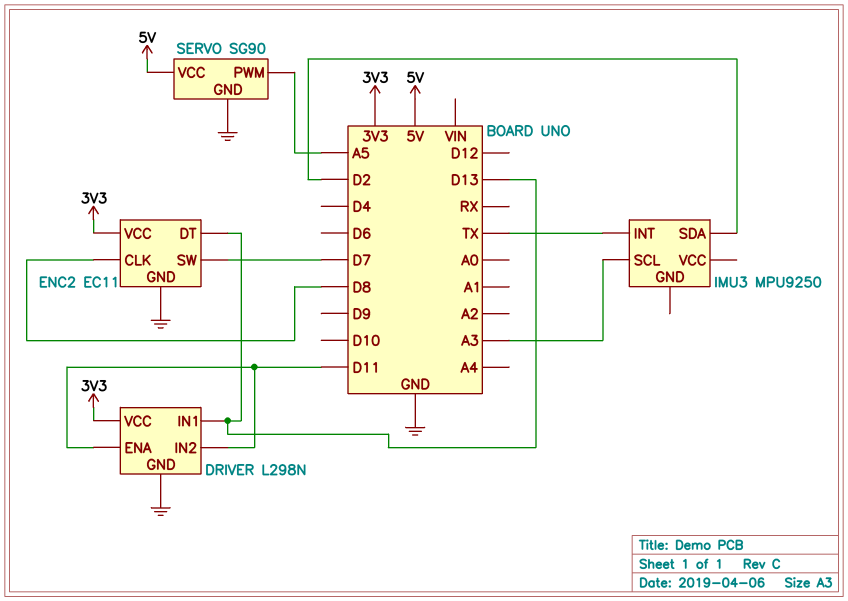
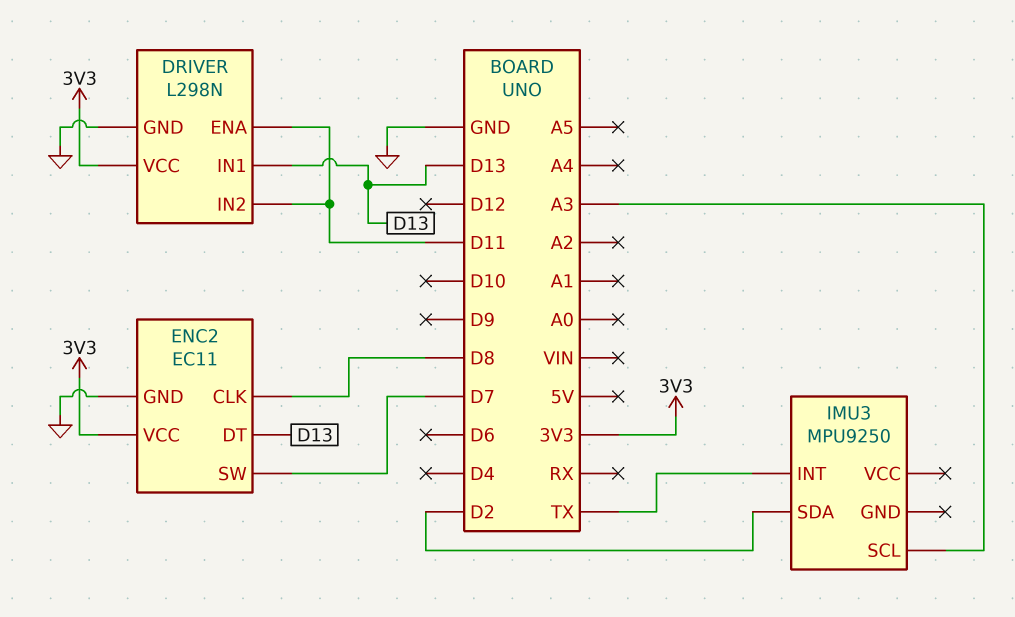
SERVO: SG90 -> none
SERVO pin GND: GND -> none
SERVO pin PWM: A5 -> none
SERVO pin VCC: 5V -> none

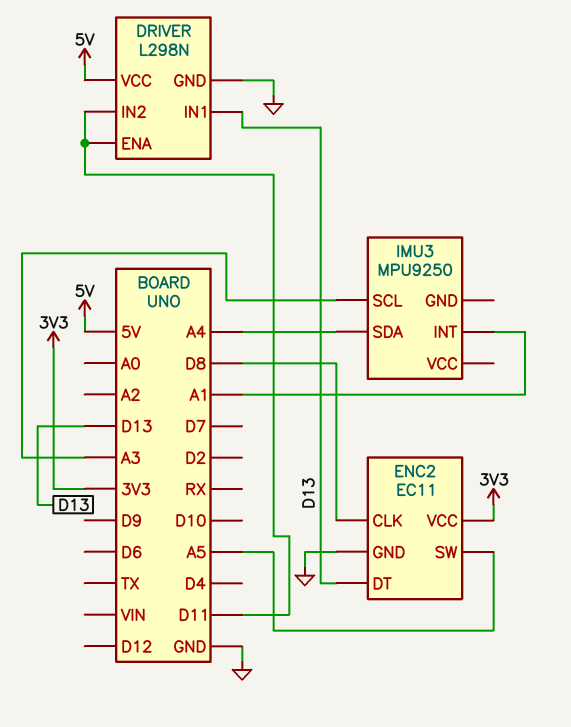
DRIVER pin VCC: 3V3 -> 5V
ENC2 pin SW: D7 -> A5
IMU3 pin INT: TX -> A1
IMU3 pin SDA: D2 -> A4

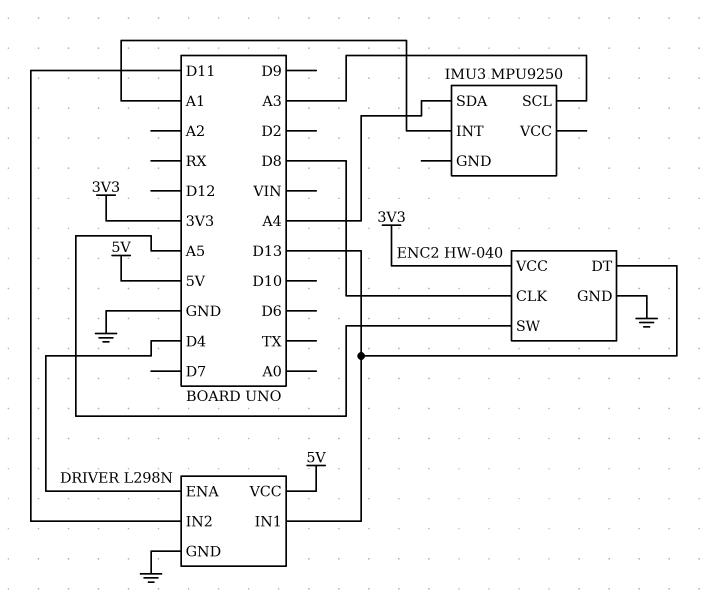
DRIVER pin ENA: D11 -> D4
ENC2: EC11 -> HW-040

